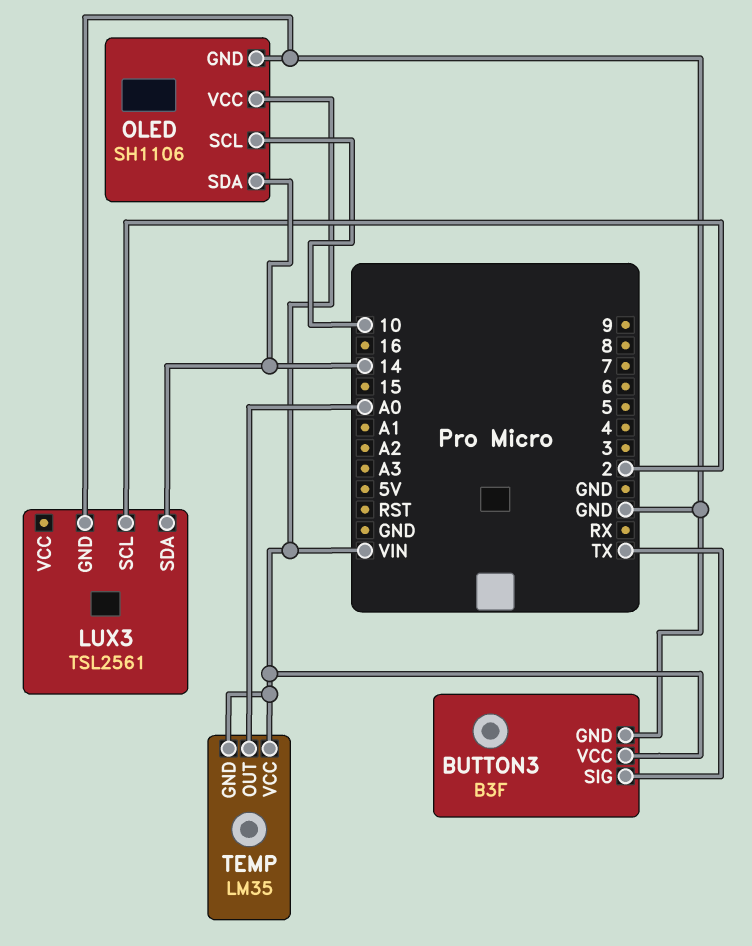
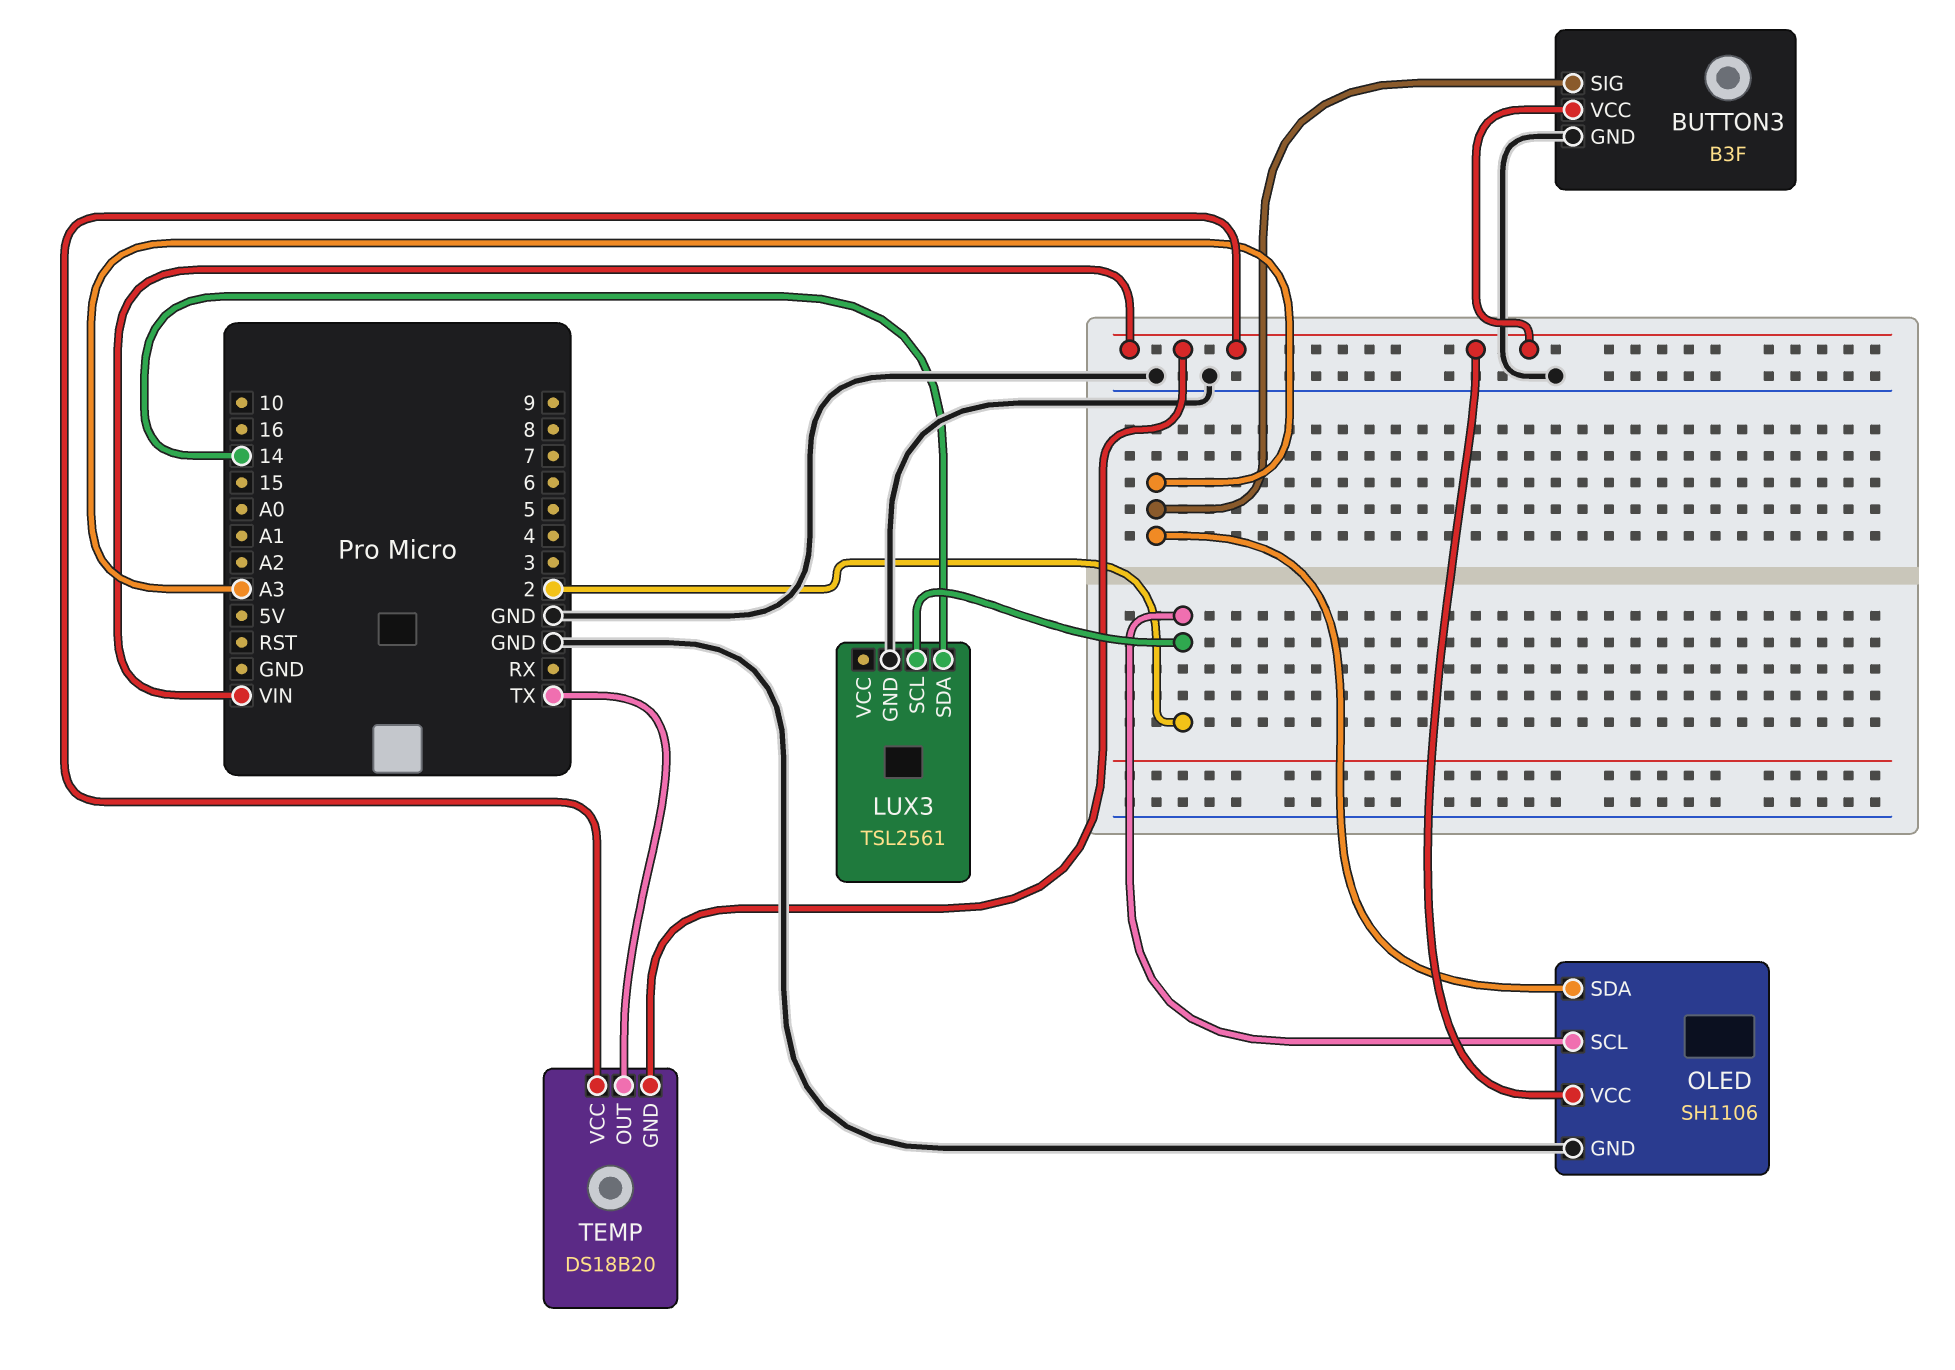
BUTTON3 pin SIG: TX -> A3
OLED pin SCL: 10 -> 2
OLED pin SDA: 14 -> A3
TEMP: LM35 -> DS18B20
TEMP pin OUT: A0 -> TX

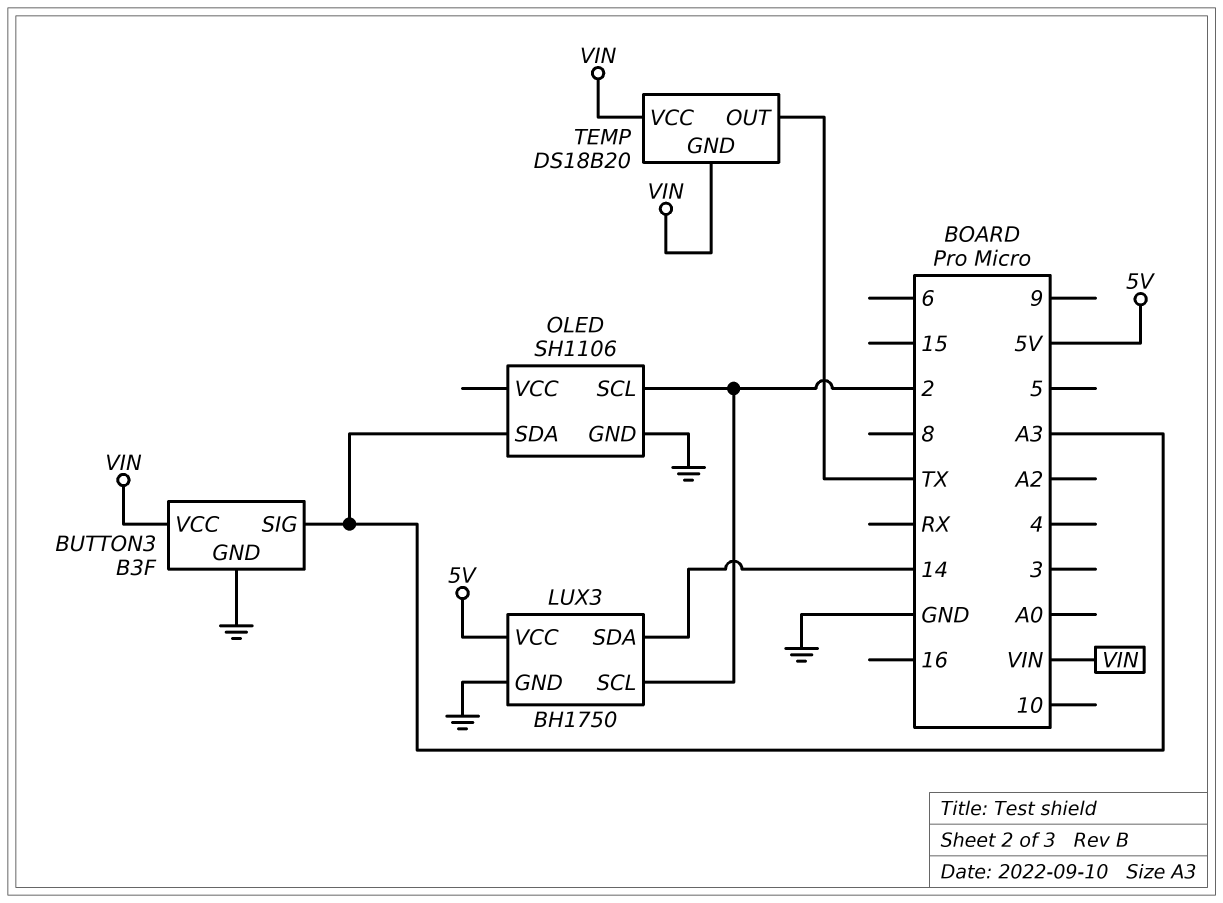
LUX3: TSL2561 -> BH1750
LUX3 pin VCC: none -> 5V
OLED pin VCC: VIN -> none

